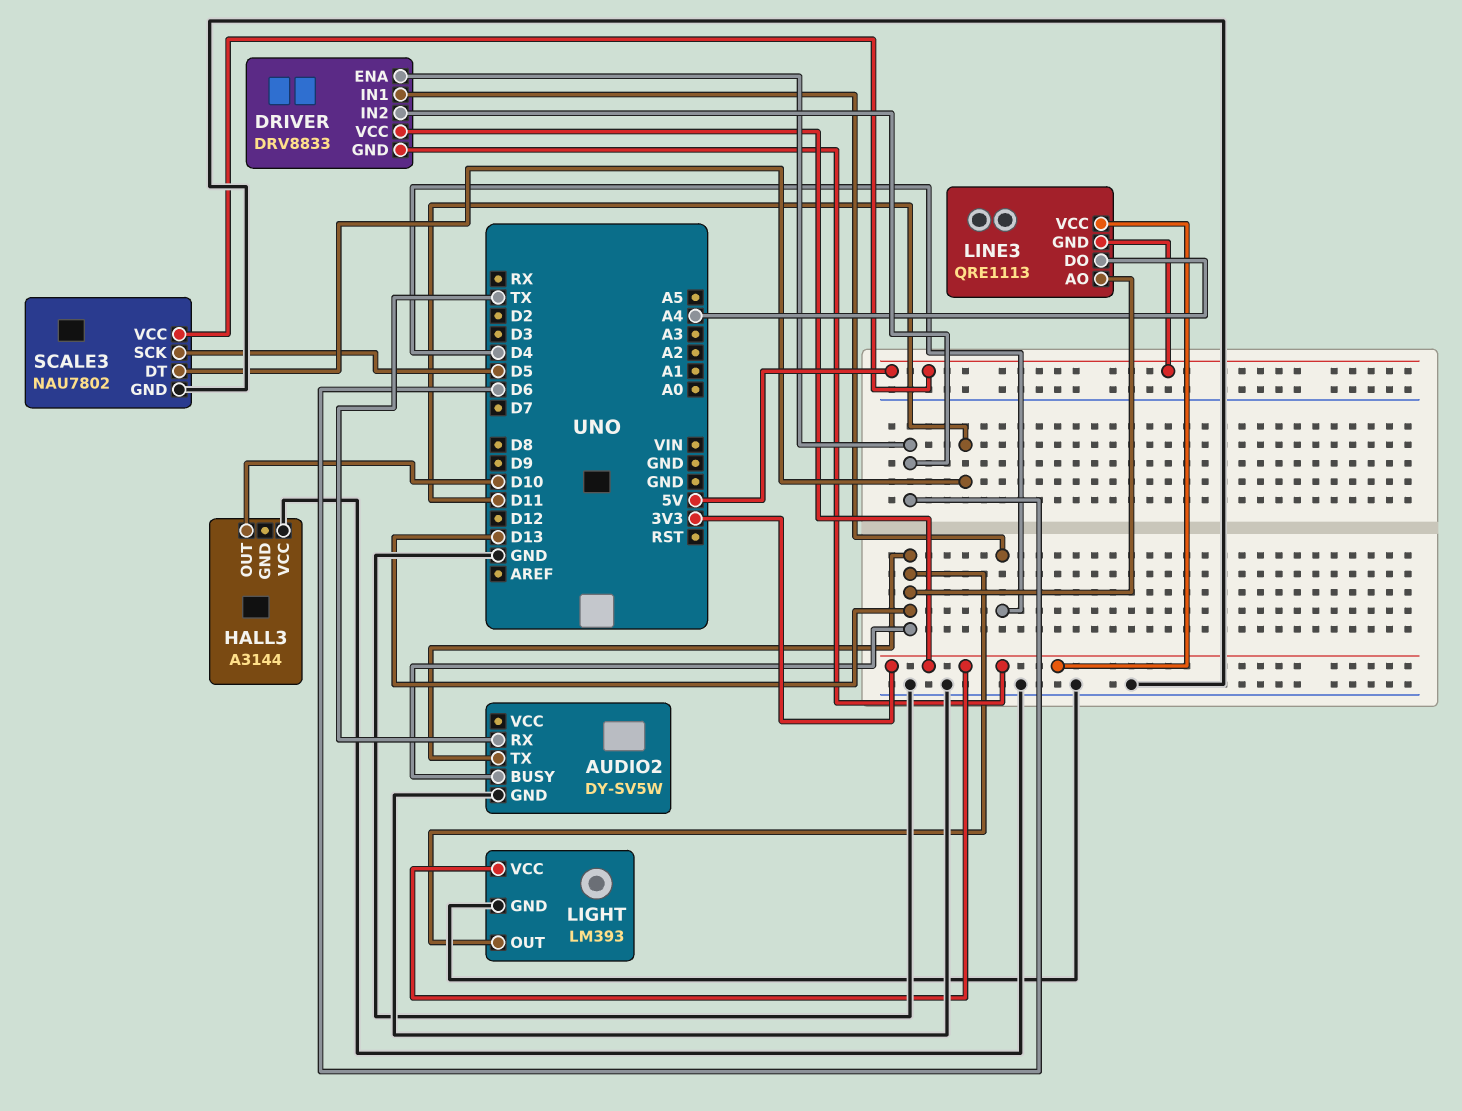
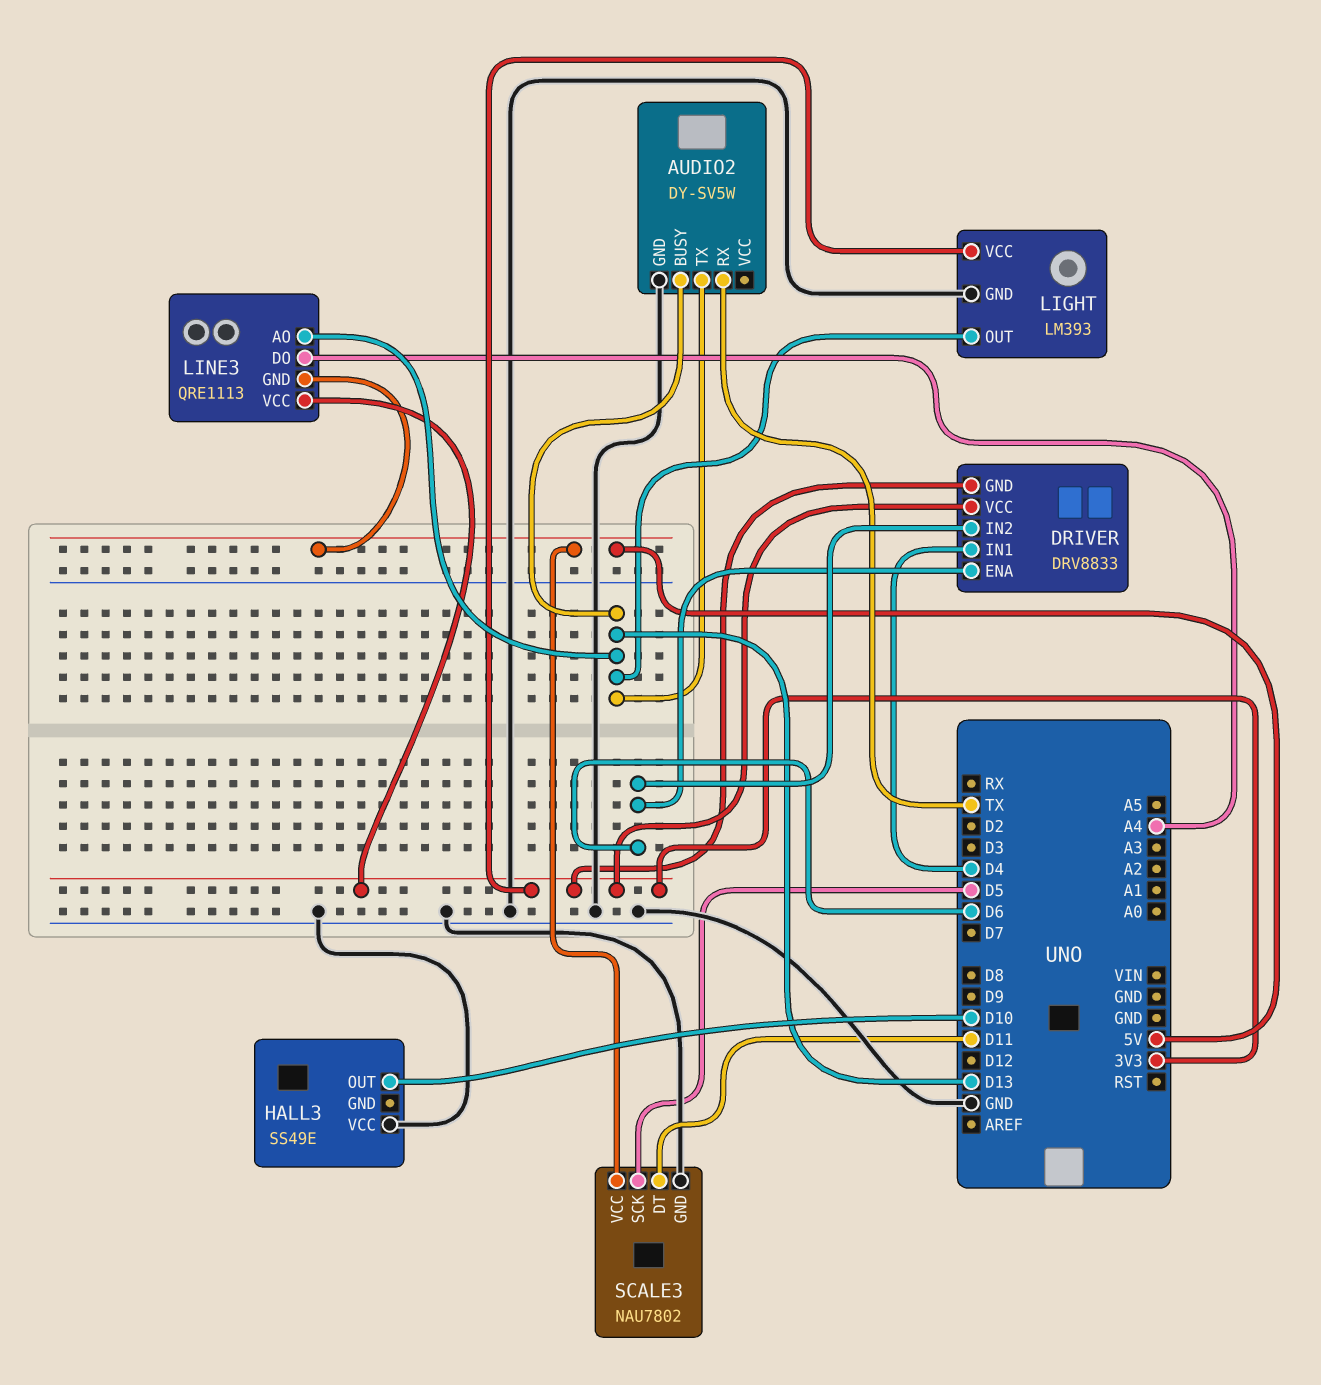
HALL3: A3144 -> SS49E

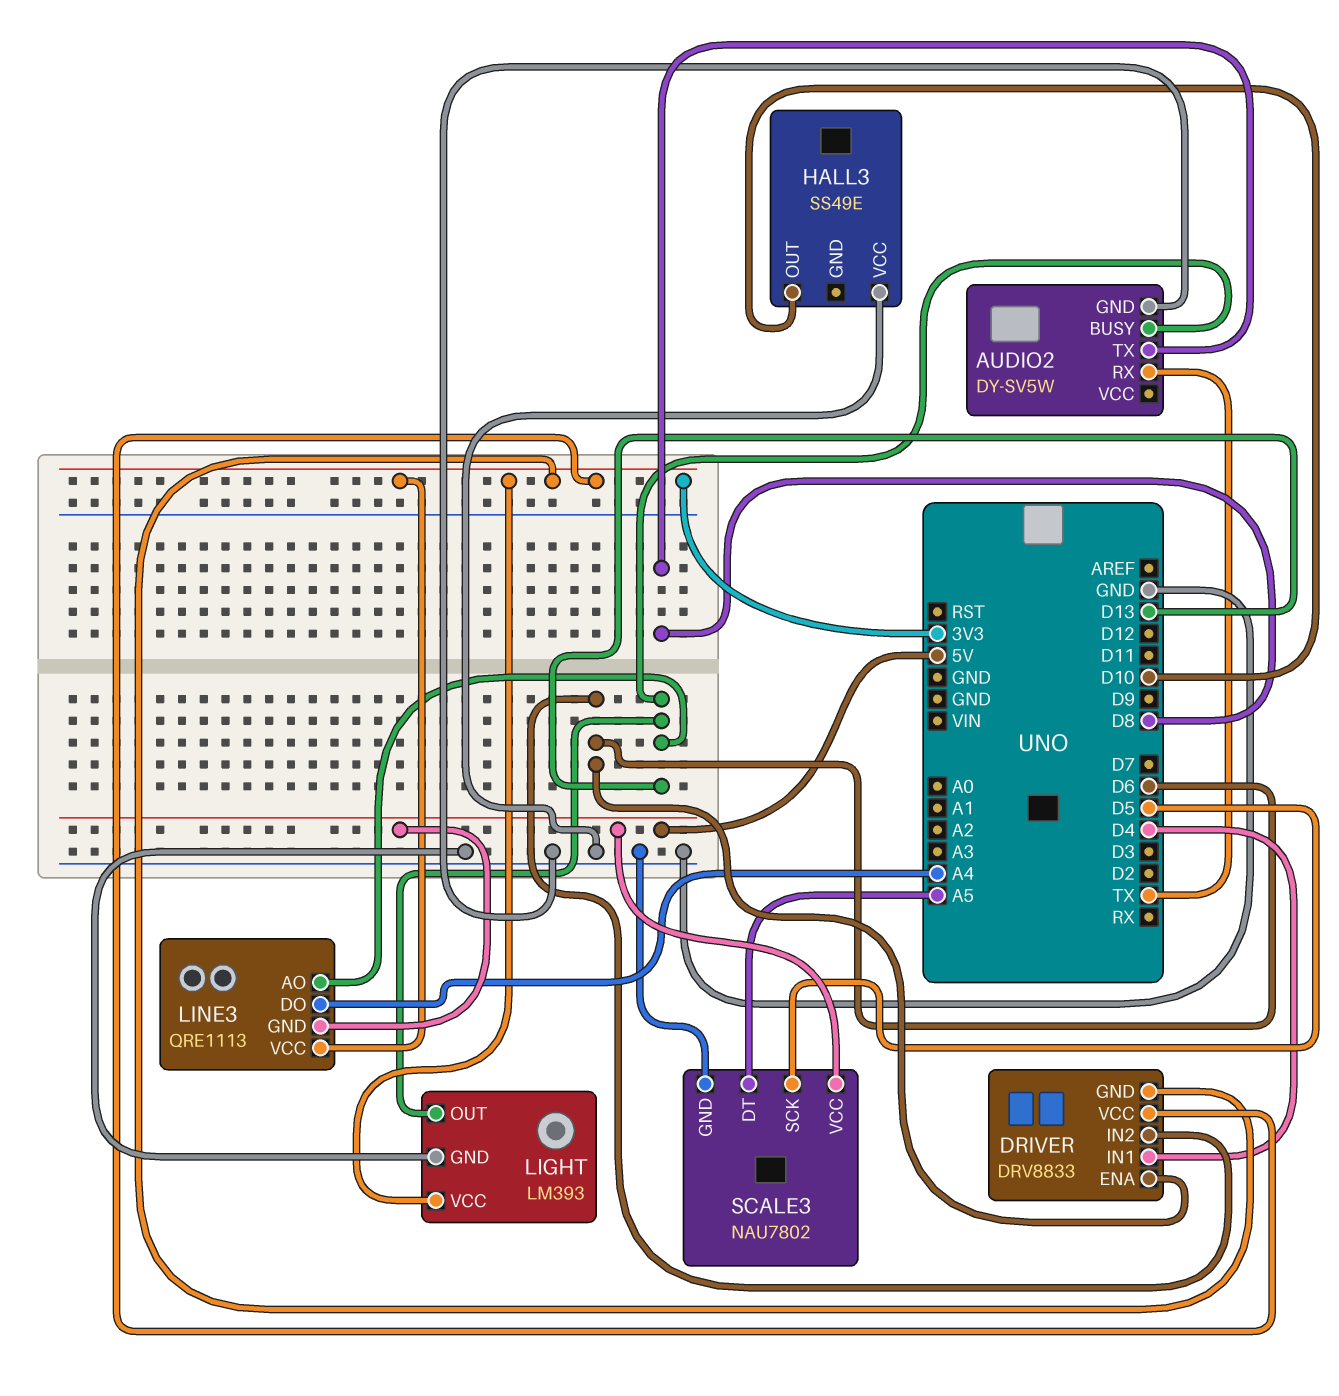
AUDIO2 pin TX: D13 -> D8
SCALE3 pin DT: D11 -> A5

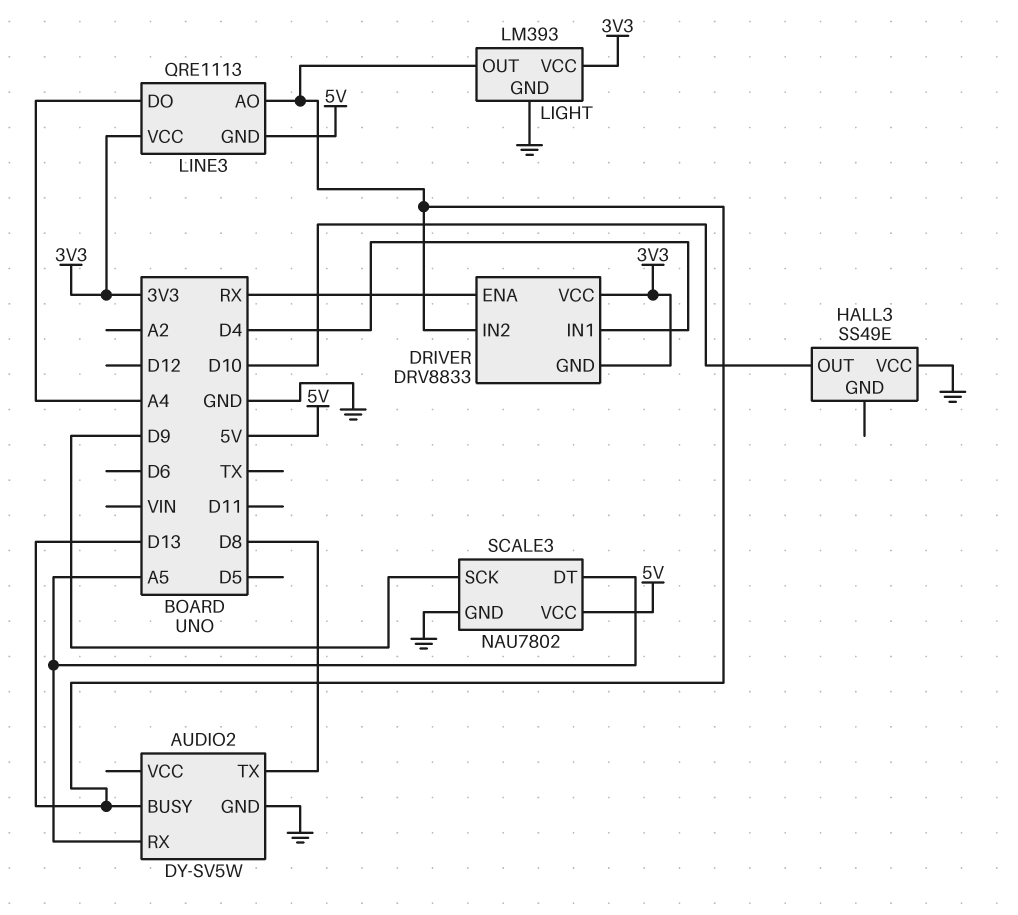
AUDIO2 pin RX: TX -> A5
DRIVER pin ENA: D6 -> RX
DRIVER pin IN2: D6 -> D13
SCALE3 pin SCK: D5 -> D9

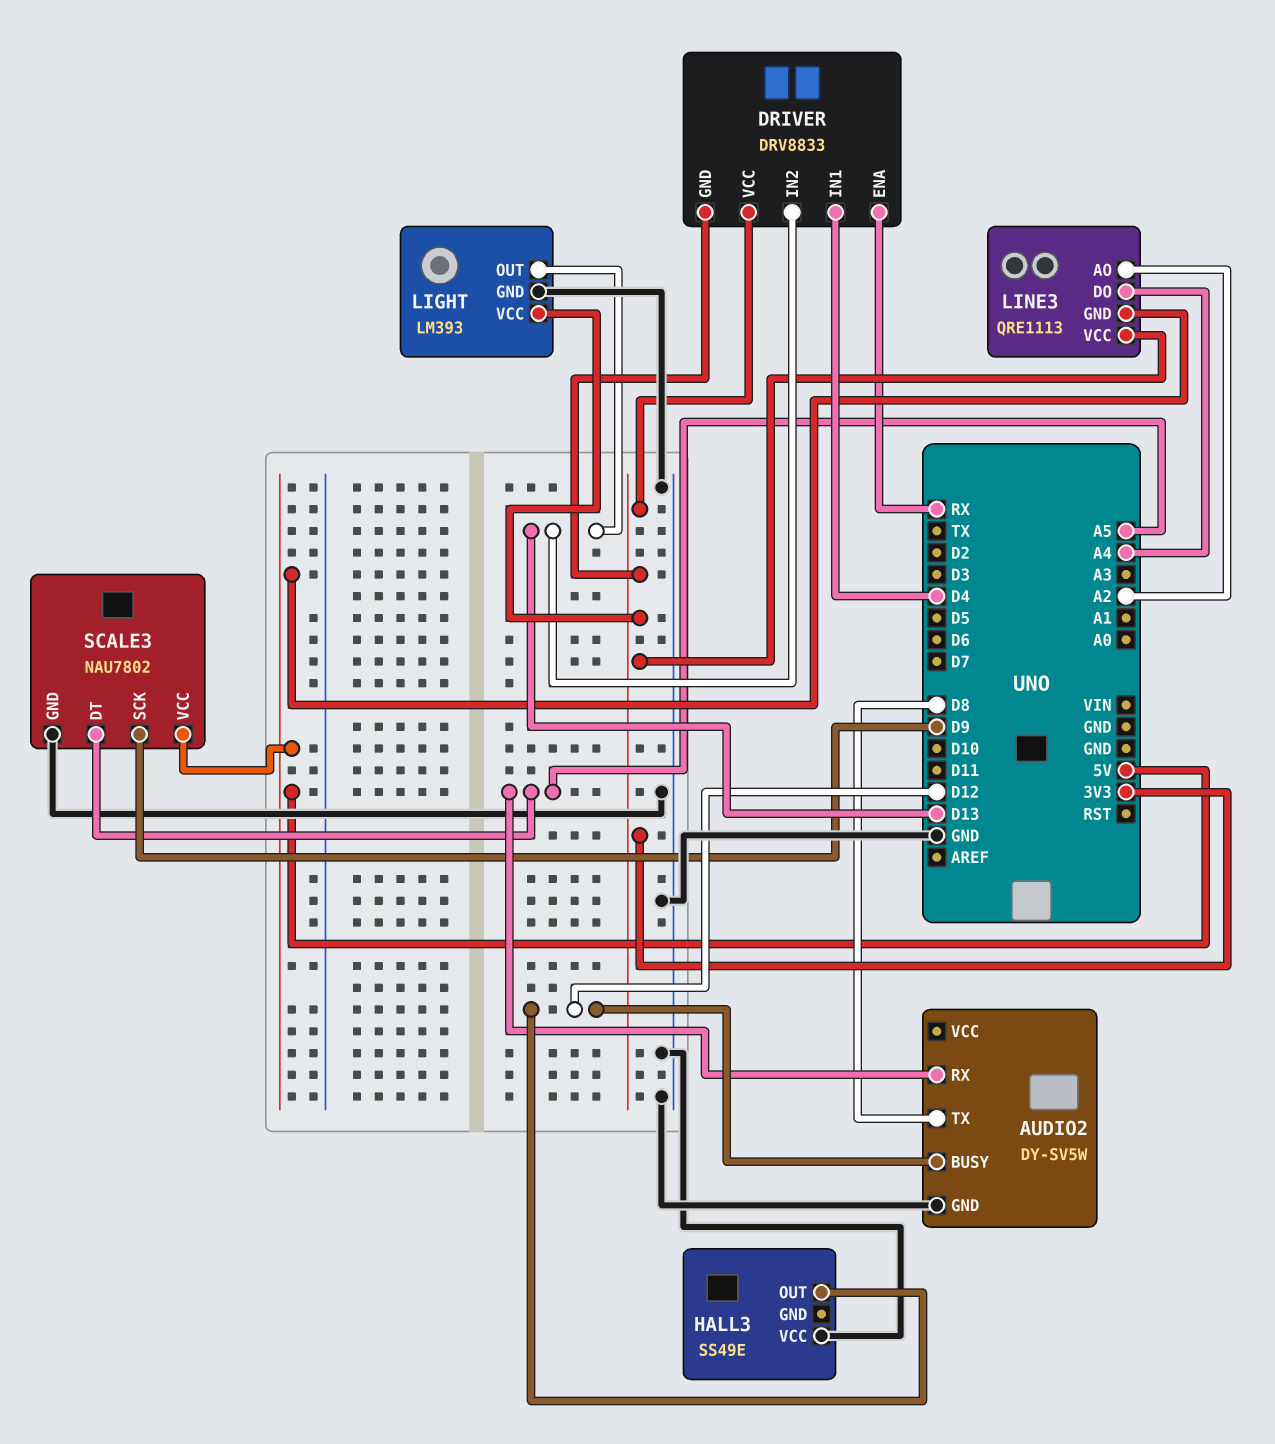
AUDIO2 pin BUSY: D13 -> D12
HALL3 pin OUT: D10 -> D12
LINE3 pin AO: D13 -> A2

